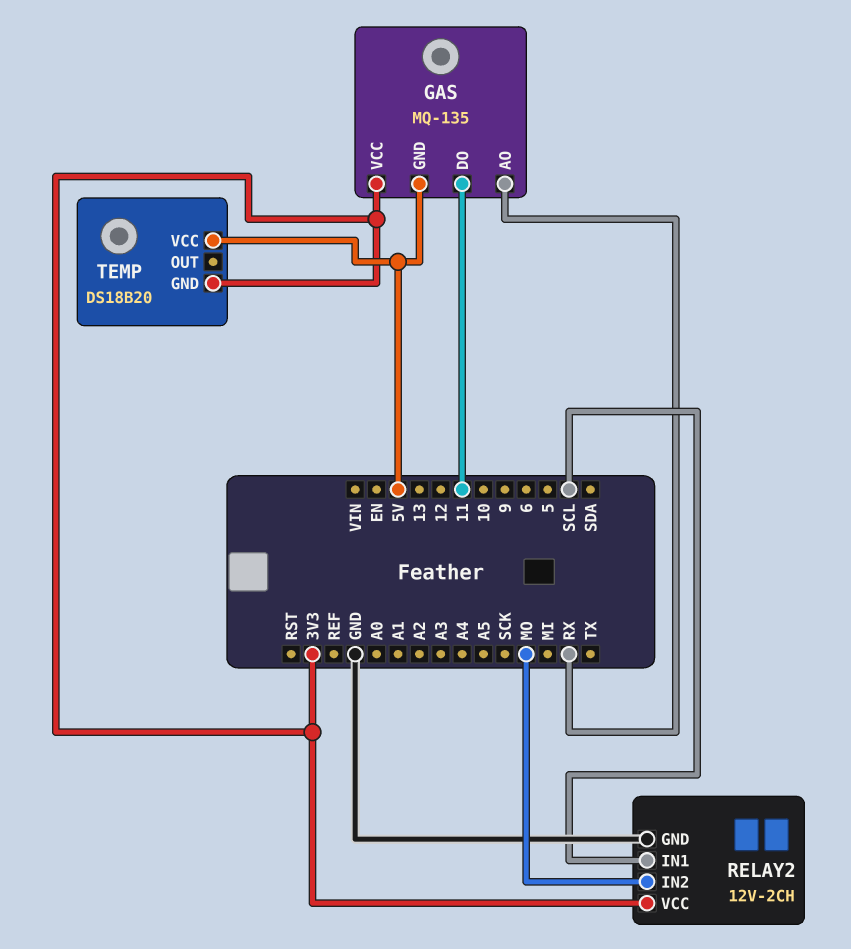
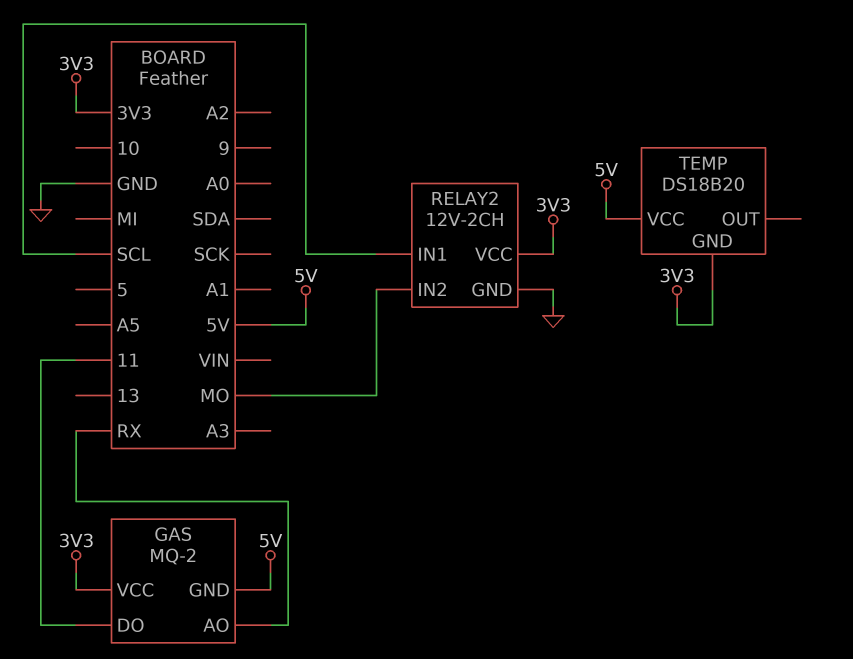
GAS: MQ-135 -> MQ-2

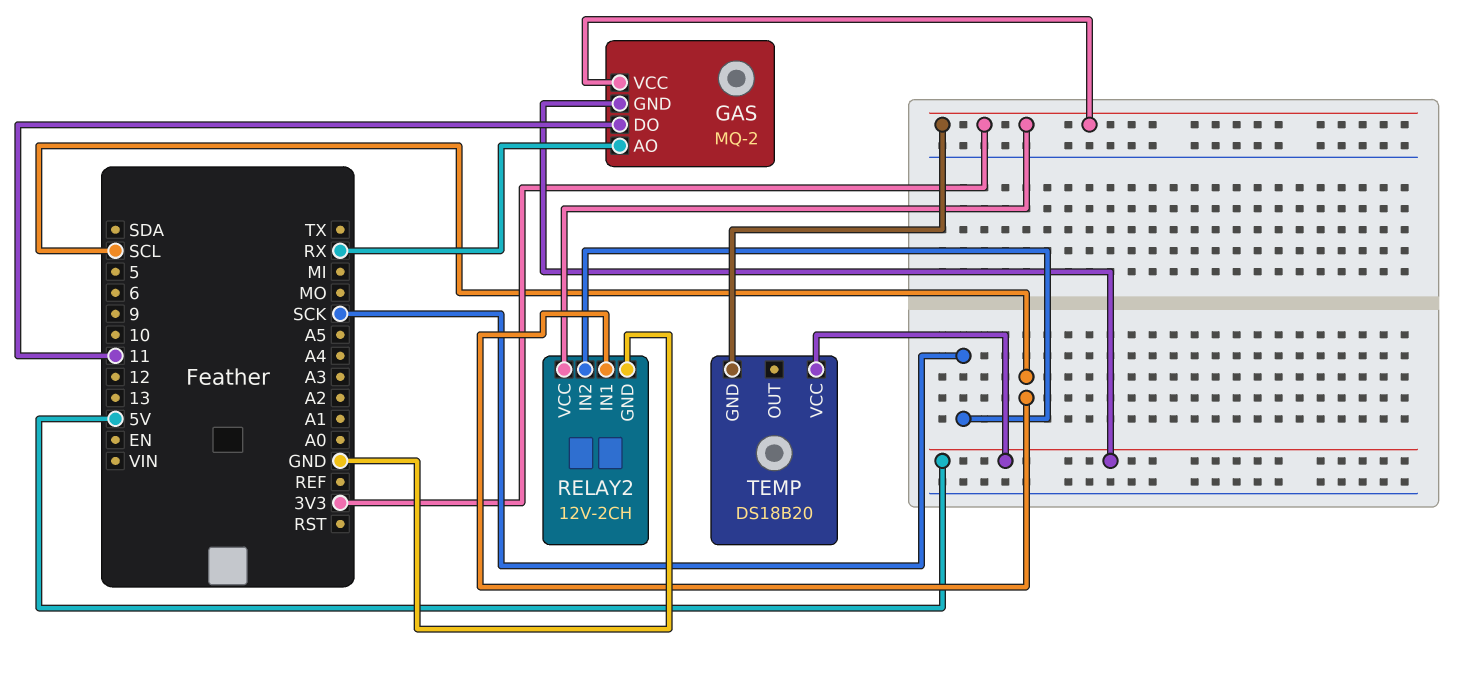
RELAY2 pin IN2: MO -> SCK

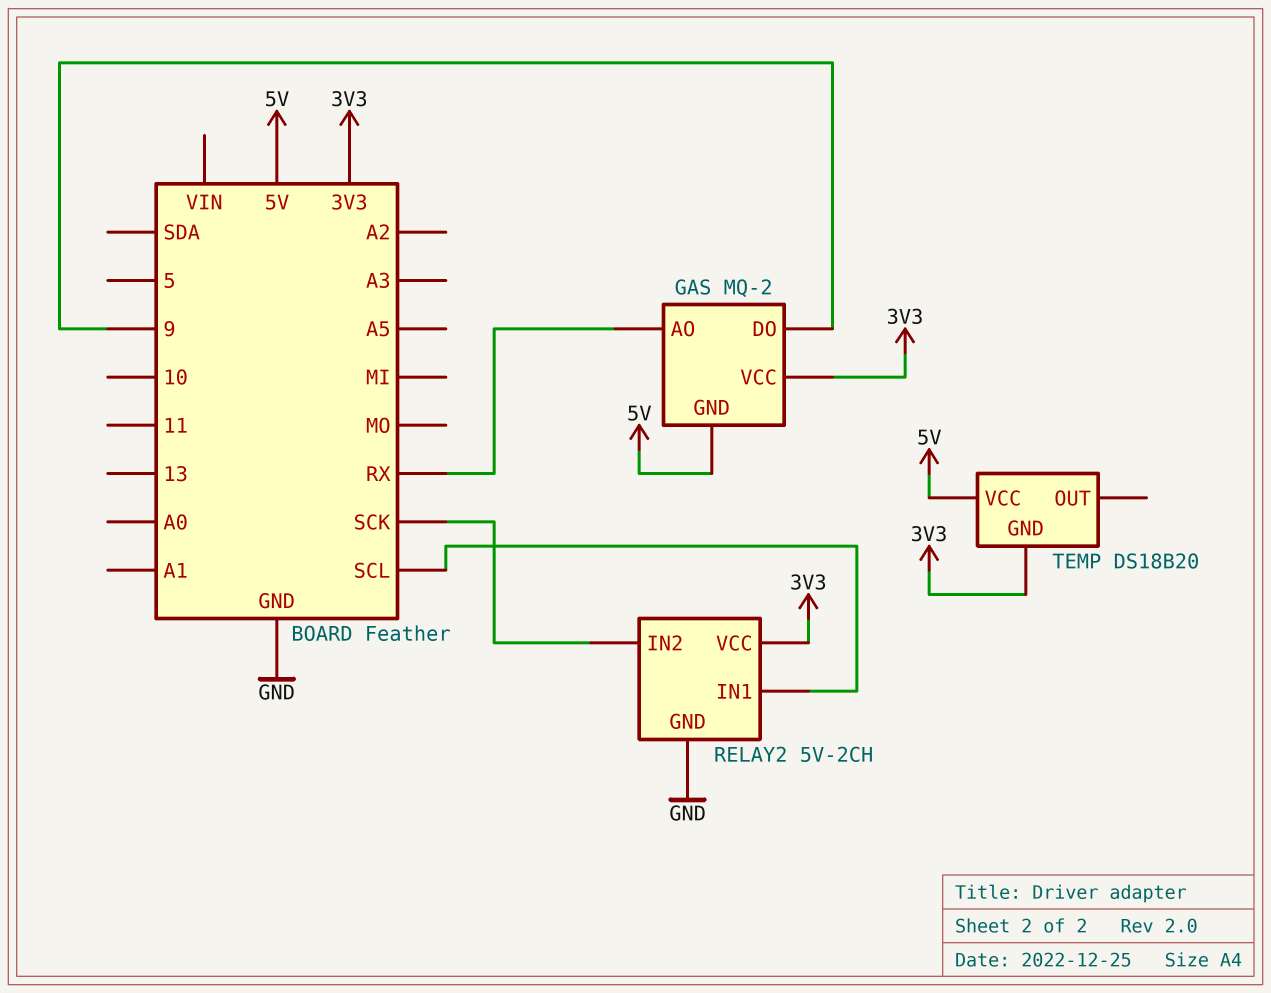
GAS pin DO: 11 -> 9
RELAY2: 12V-2CH -> 5V-2CH

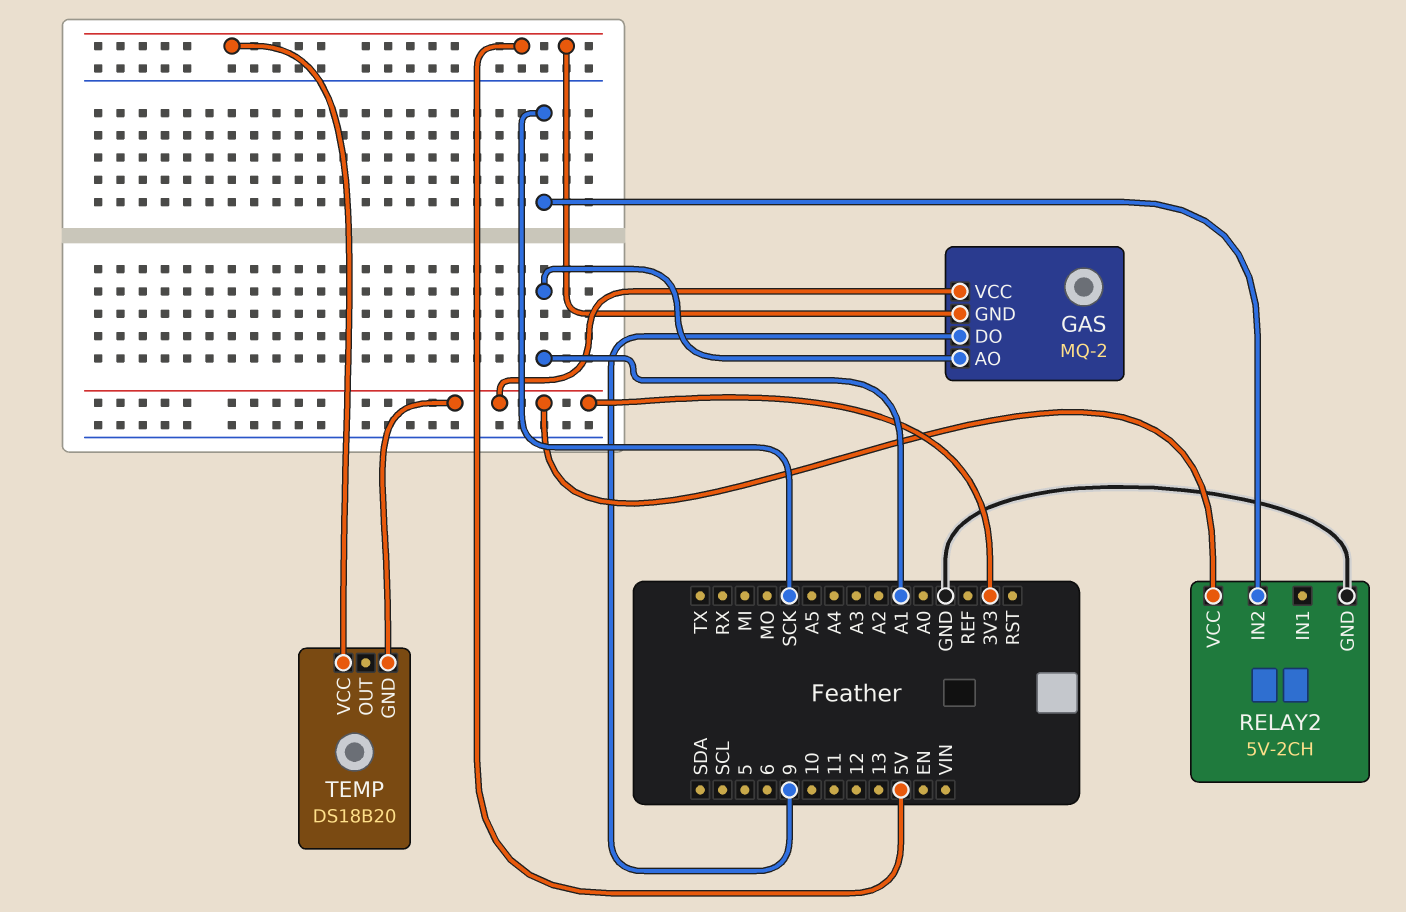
GAS pin AO: RX -> A1
RELAY2 pin IN1: SCL -> none

